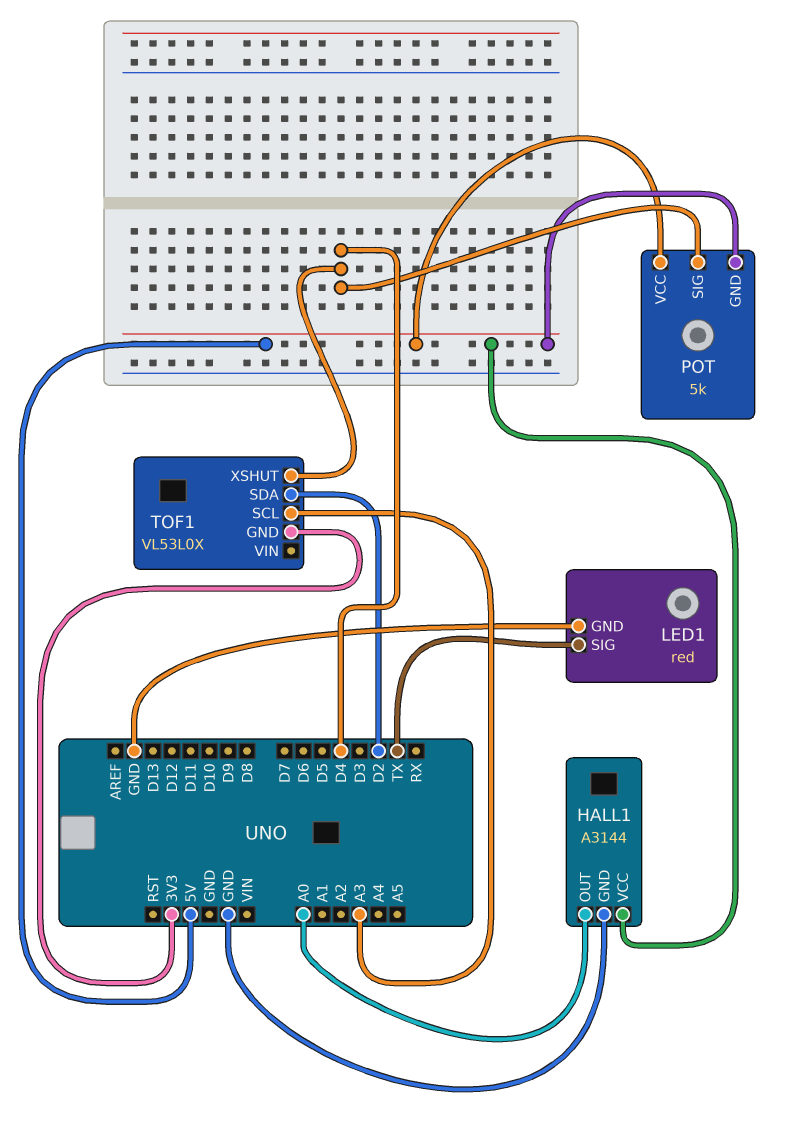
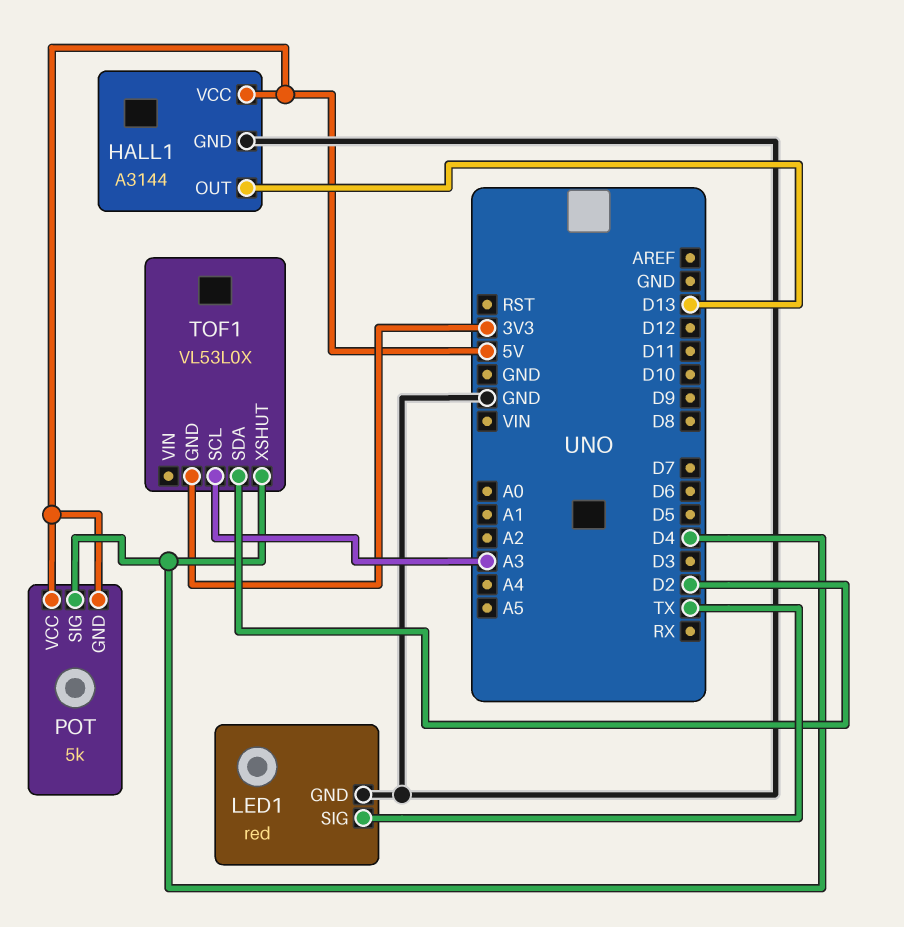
HALL1 pin OUT: A0 -> D13

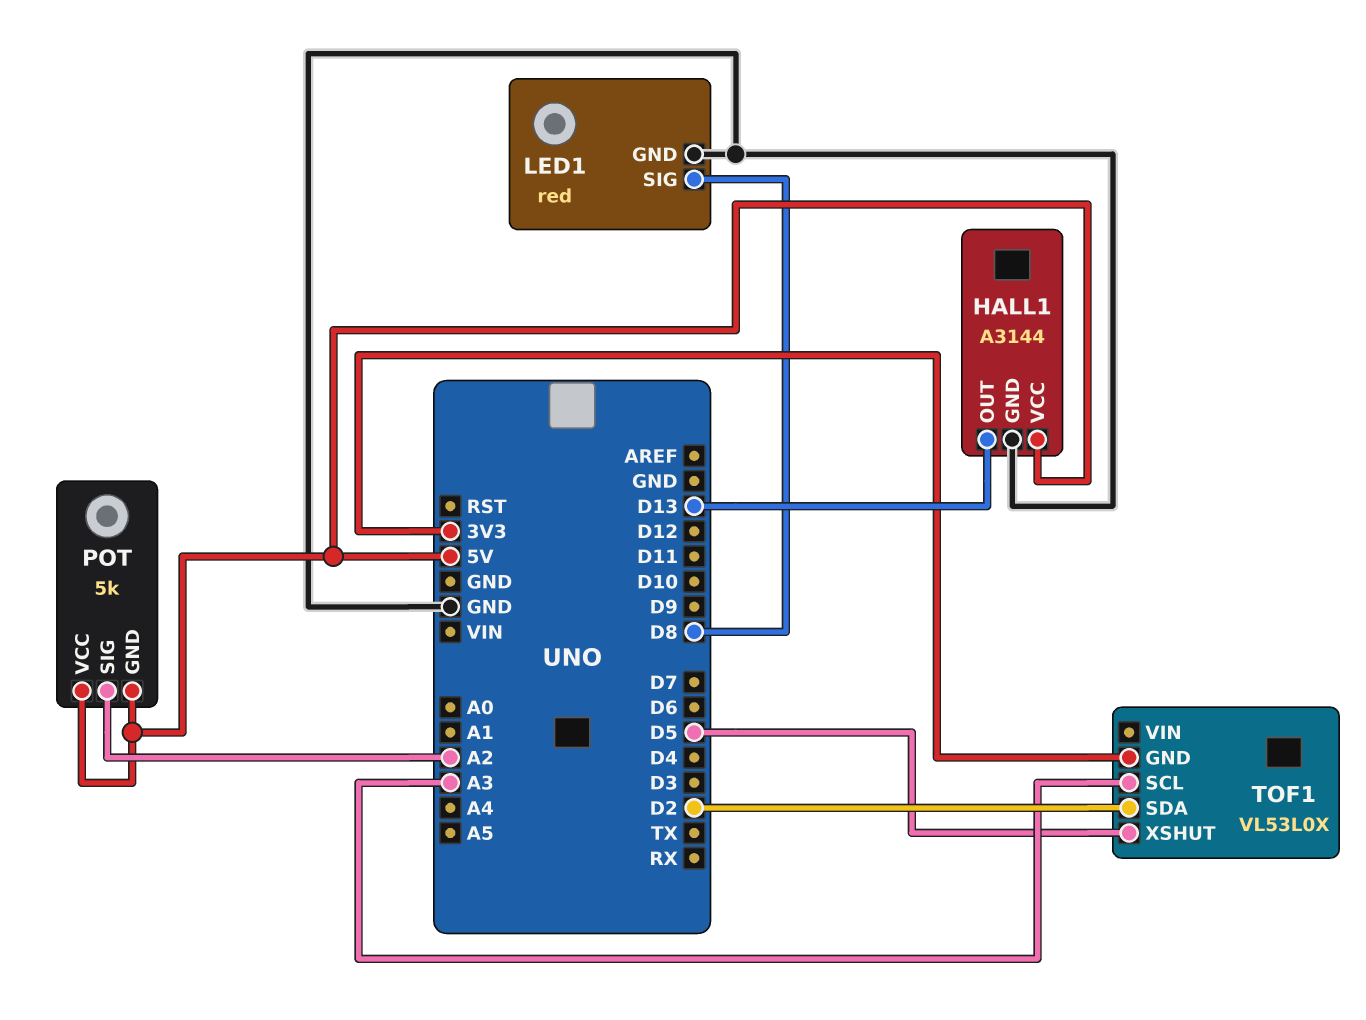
LED1 pin SIG: TX -> D8
POT pin SIG: D4 -> A2
TOF1 pin XSHUT: D4 -> D5

